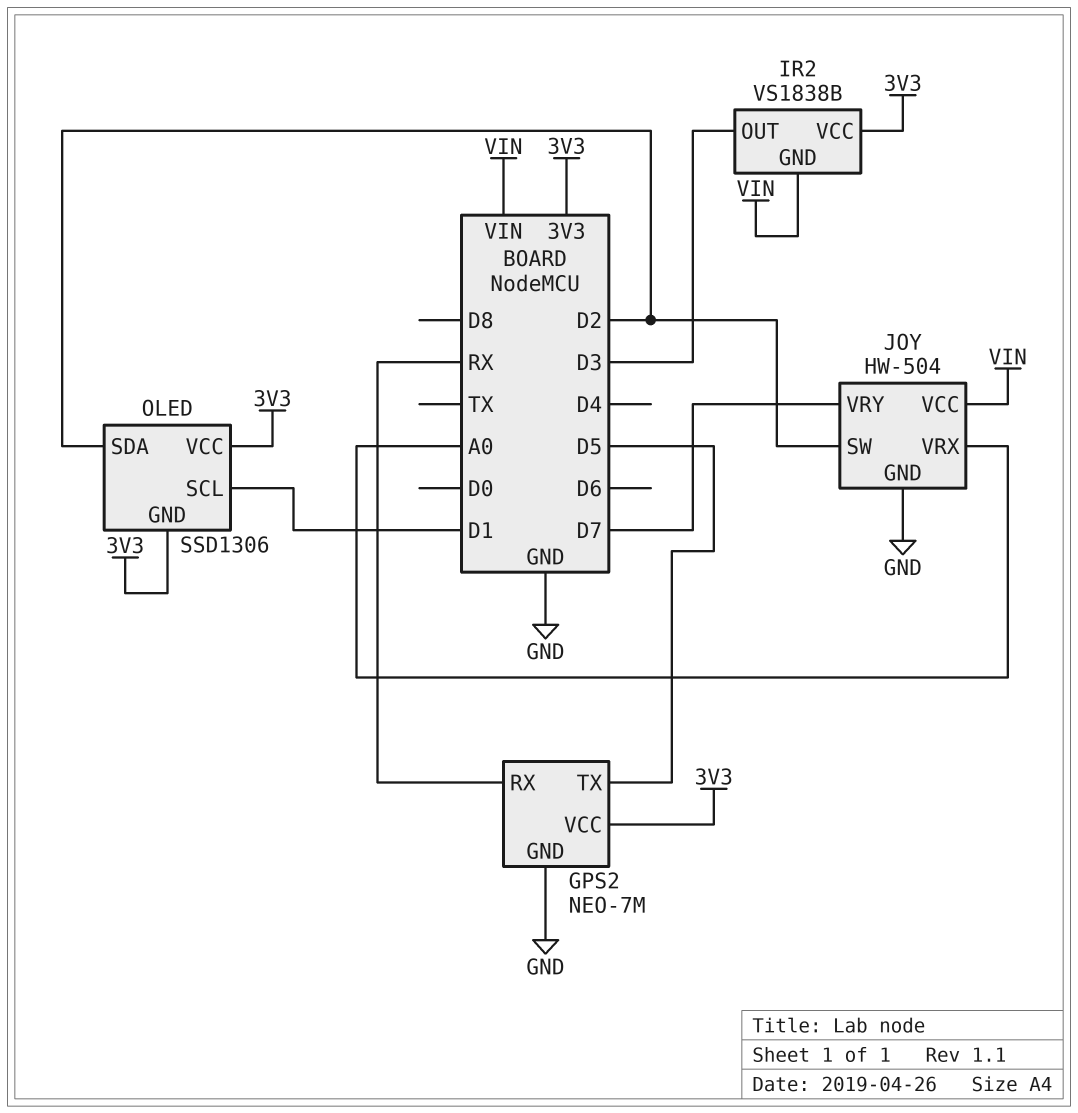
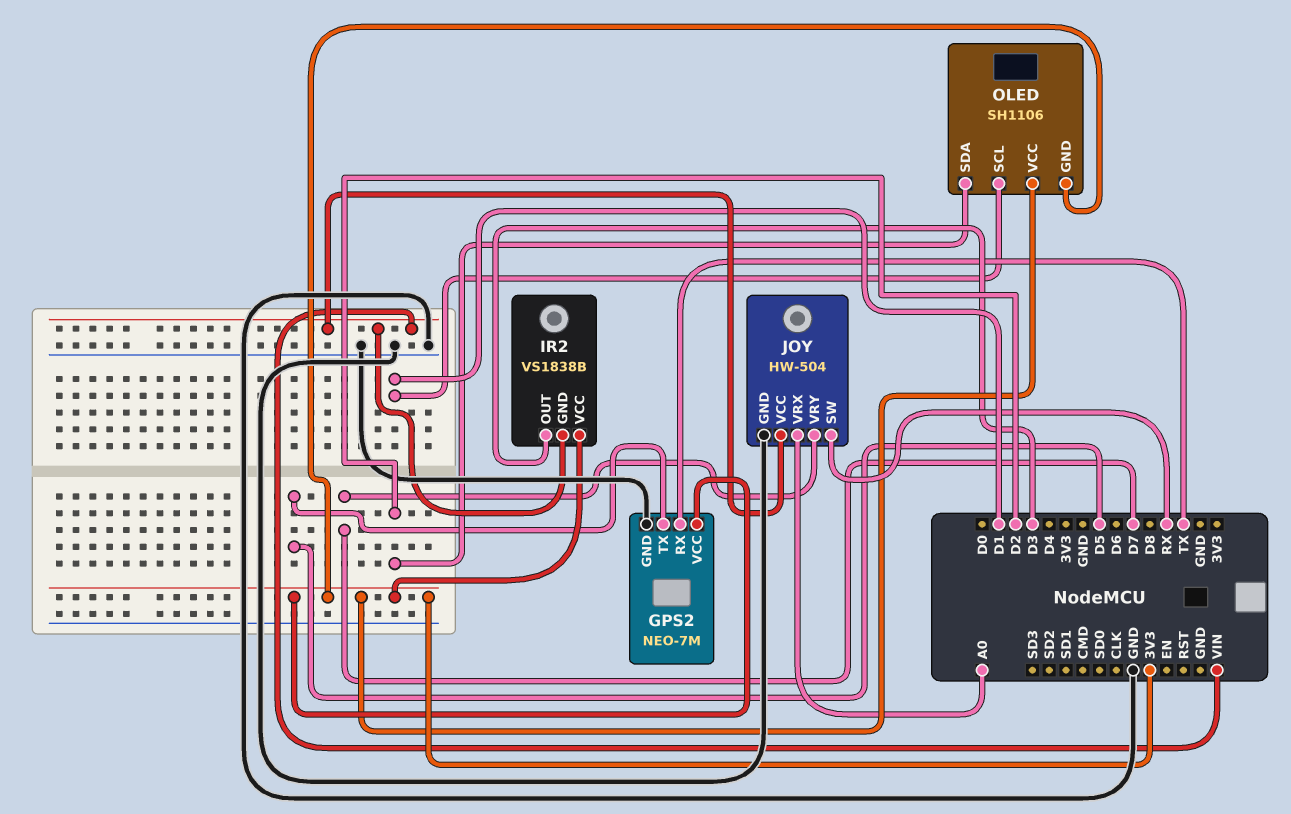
GPS2 pin RX: RX -> TX
JOY pin SW: D2 -> RX
OLED: SSD1306 -> SH1106

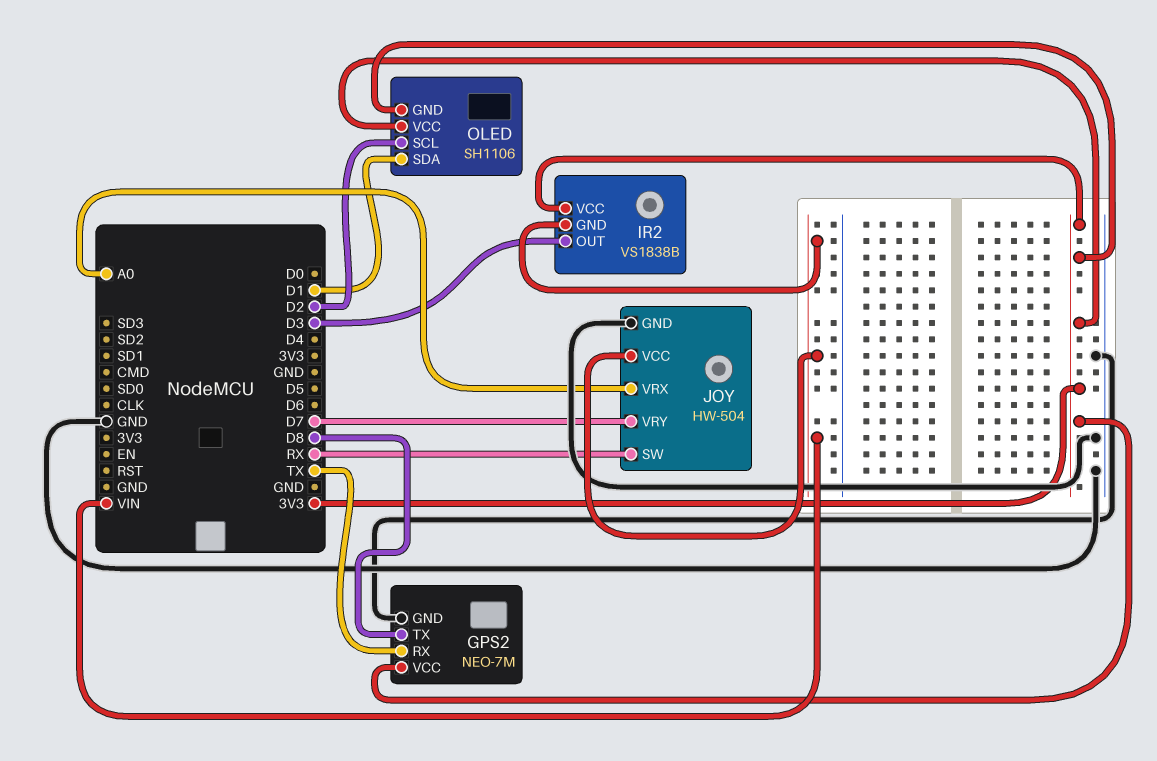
GPS2 pin TX: D5 -> D8
OLED pin SCL: D1 -> D2
OLED pin SDA: D2 -> D1

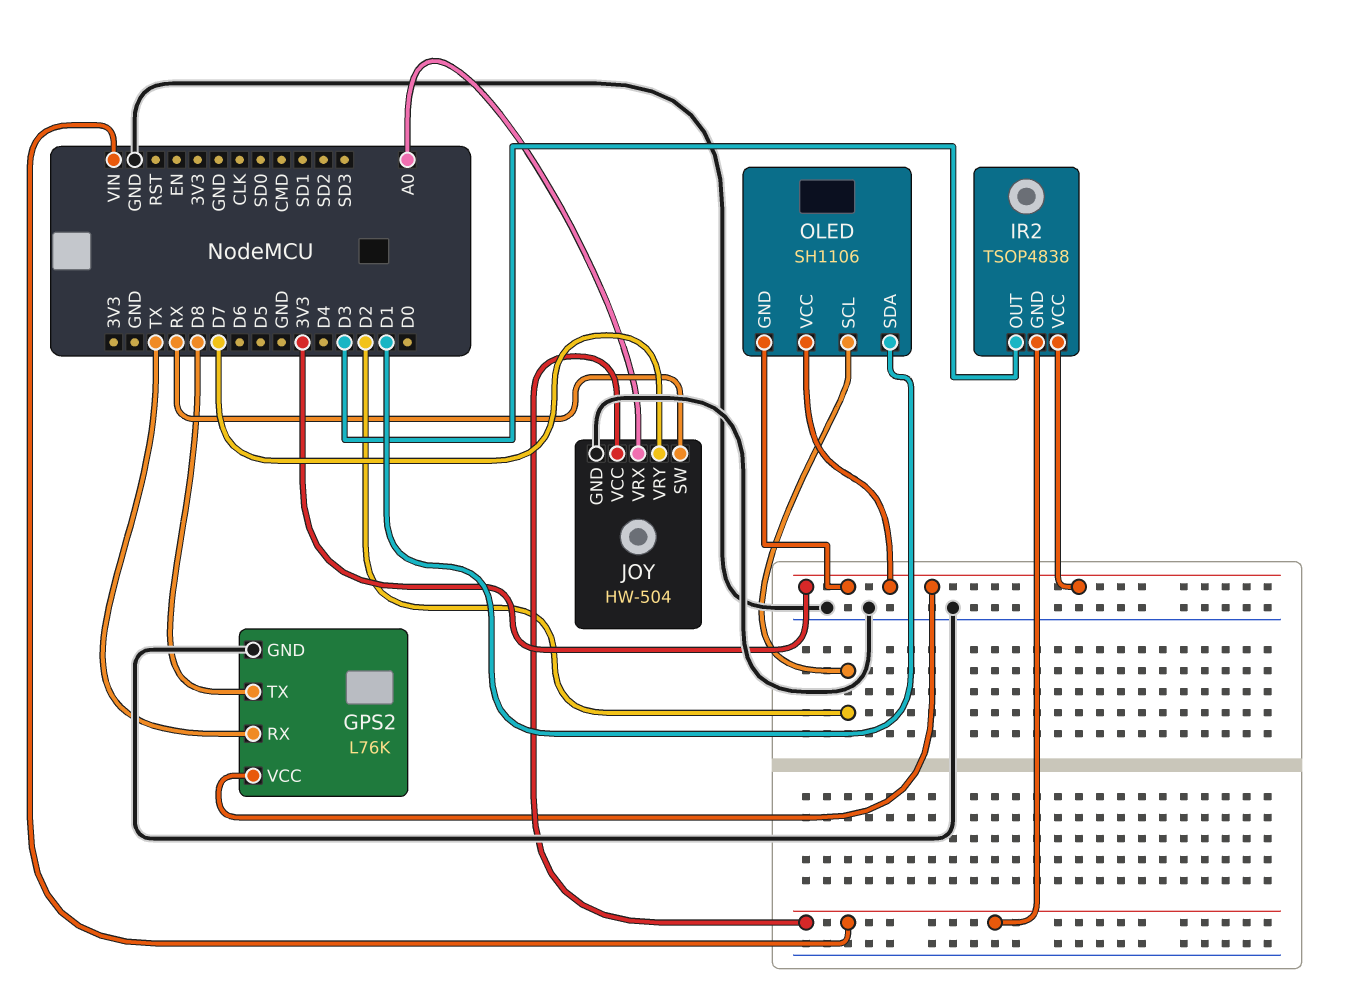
GPS2: NEO-7M -> L76K
IR2: VS1838B -> TSOP4838

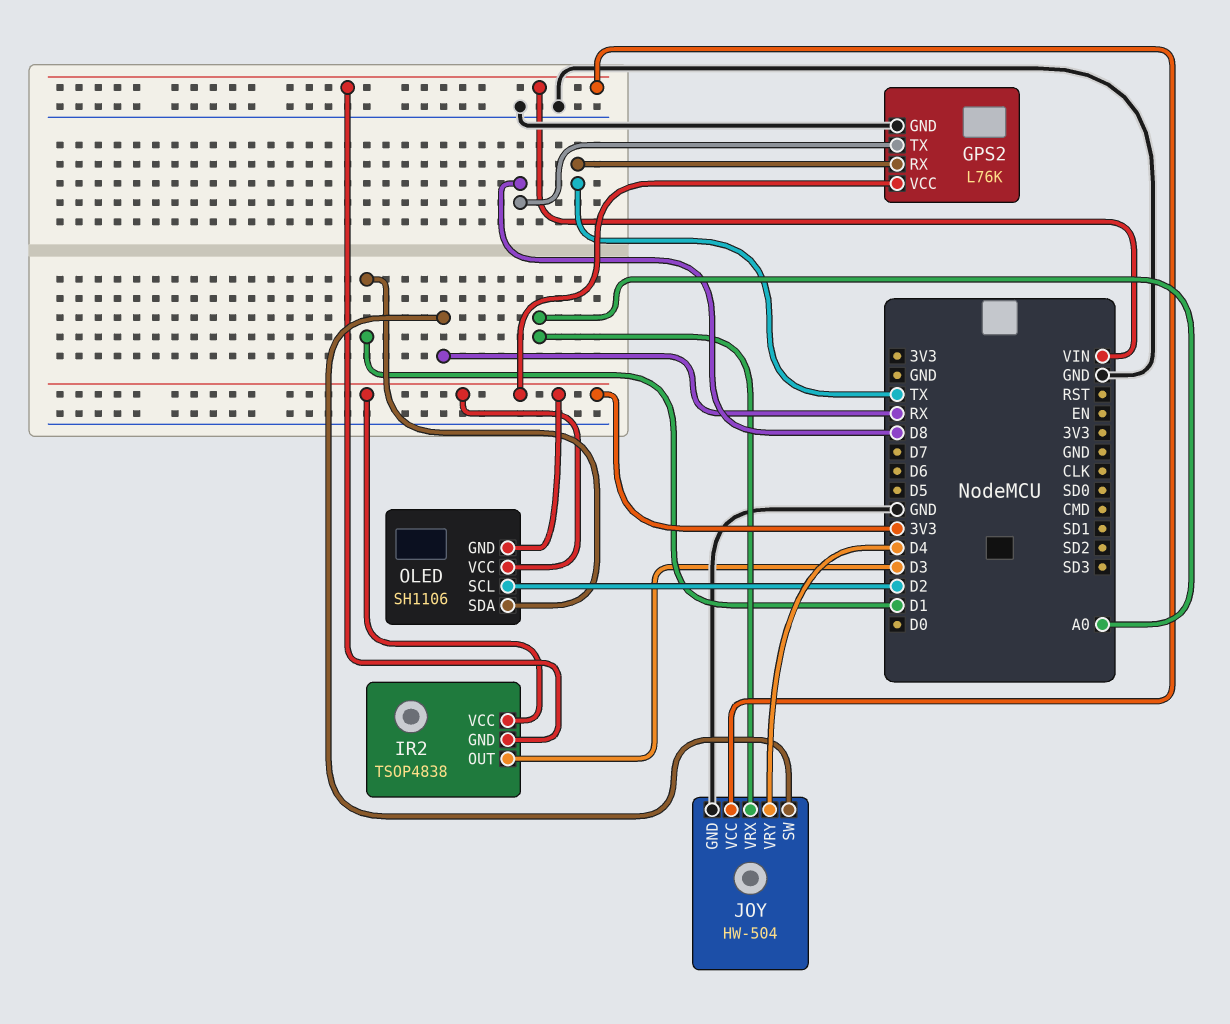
JOY pin VRY: D7 -> D4

